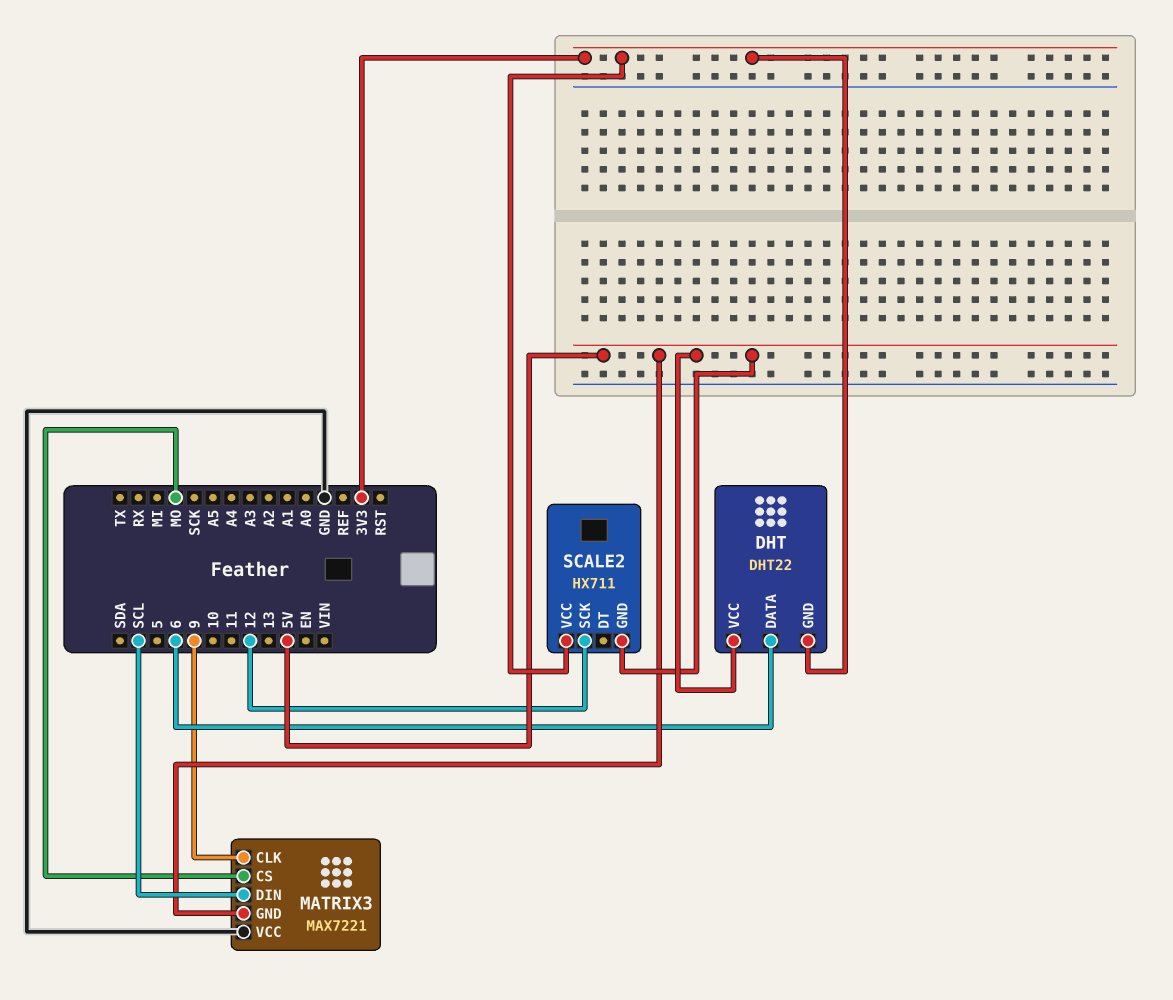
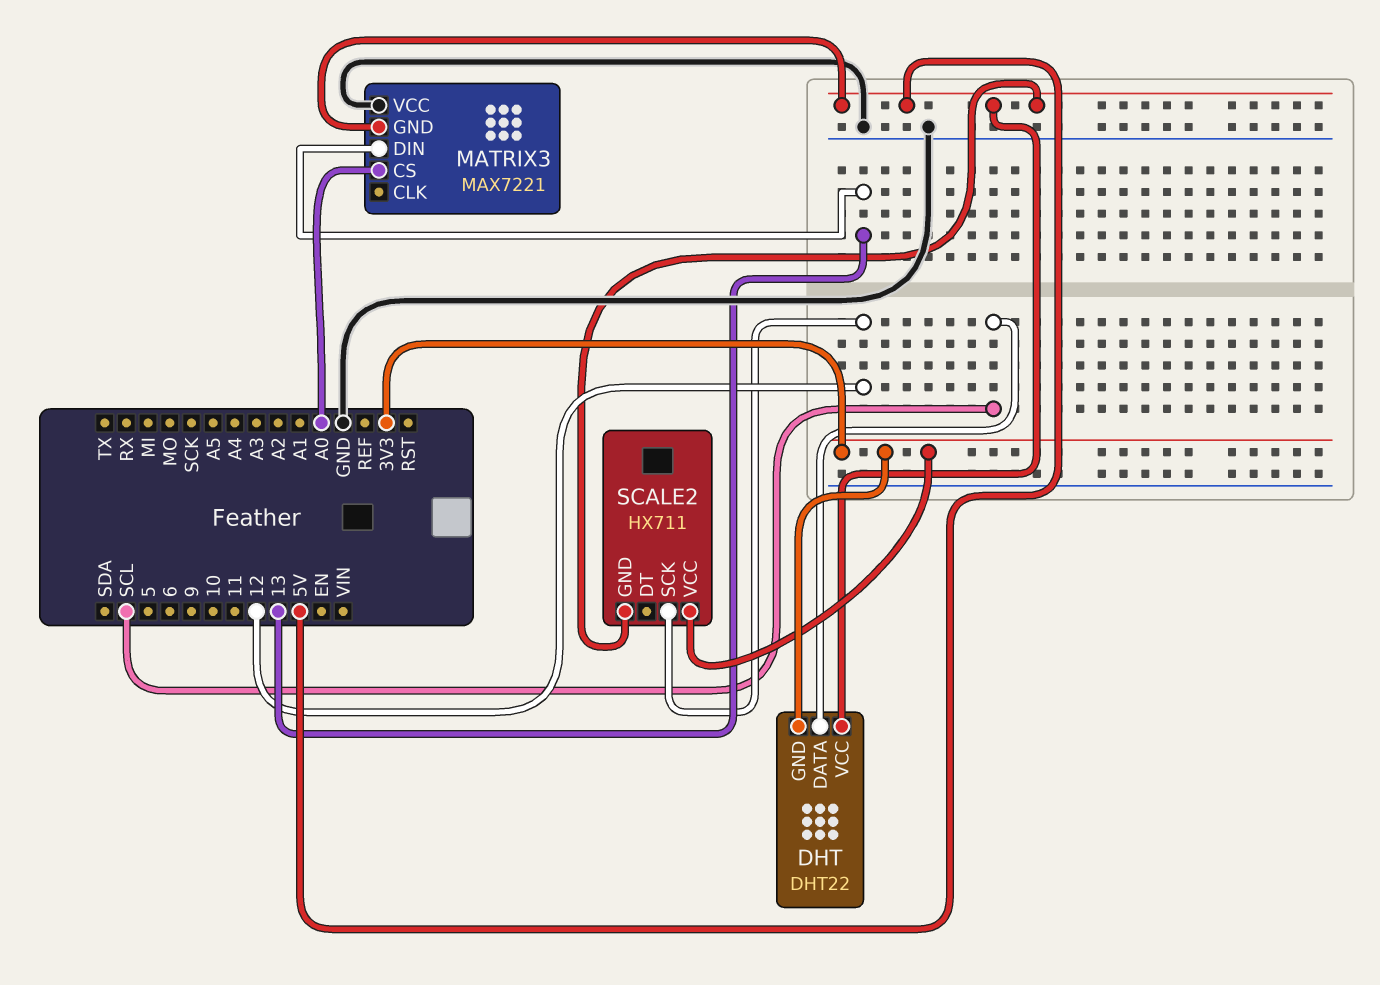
DHT pin DATA: 6 -> SCL
MATRIX3 pin CLK: 9 -> none
MATRIX3 pin CS: MO -> A0
MATRIX3 pin DIN: SCL -> 13

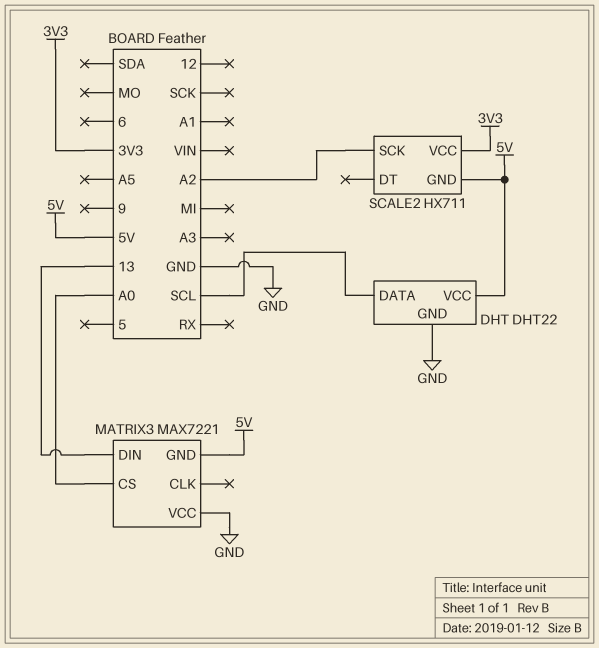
DHT pin GND: 3V3 -> GND
SCALE2 pin SCK: 12 -> A2

